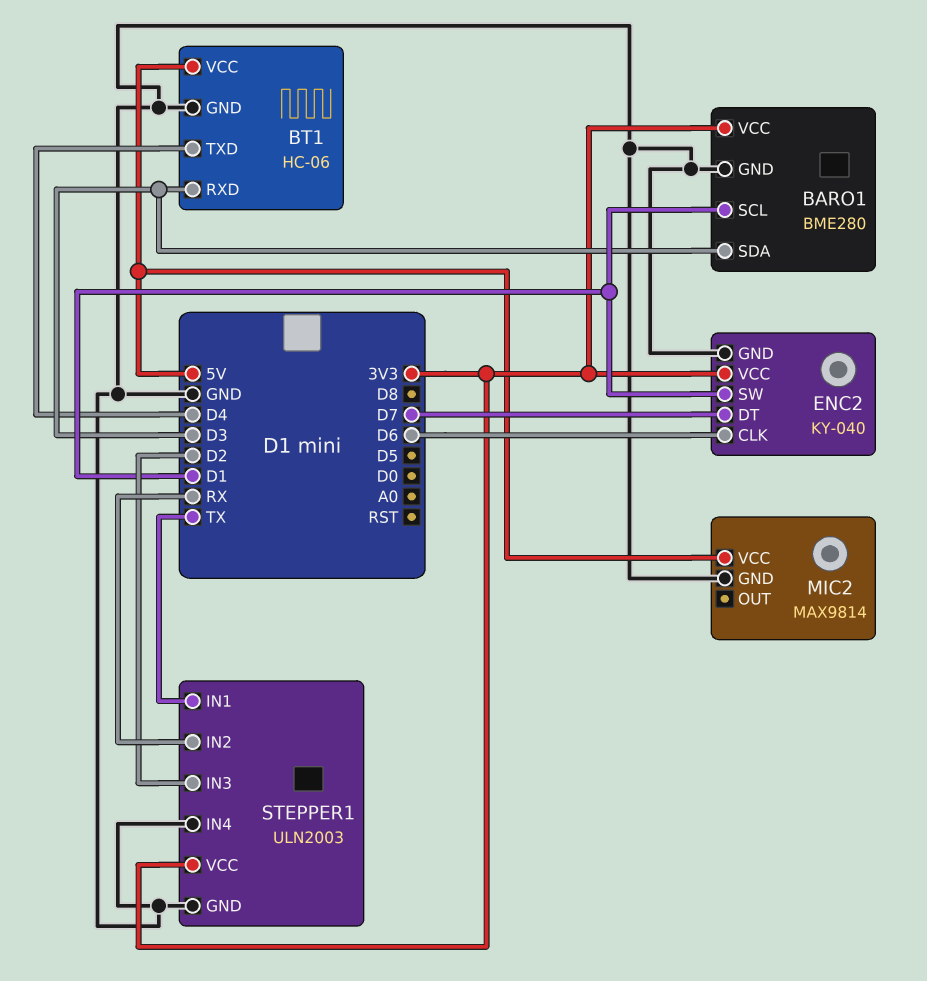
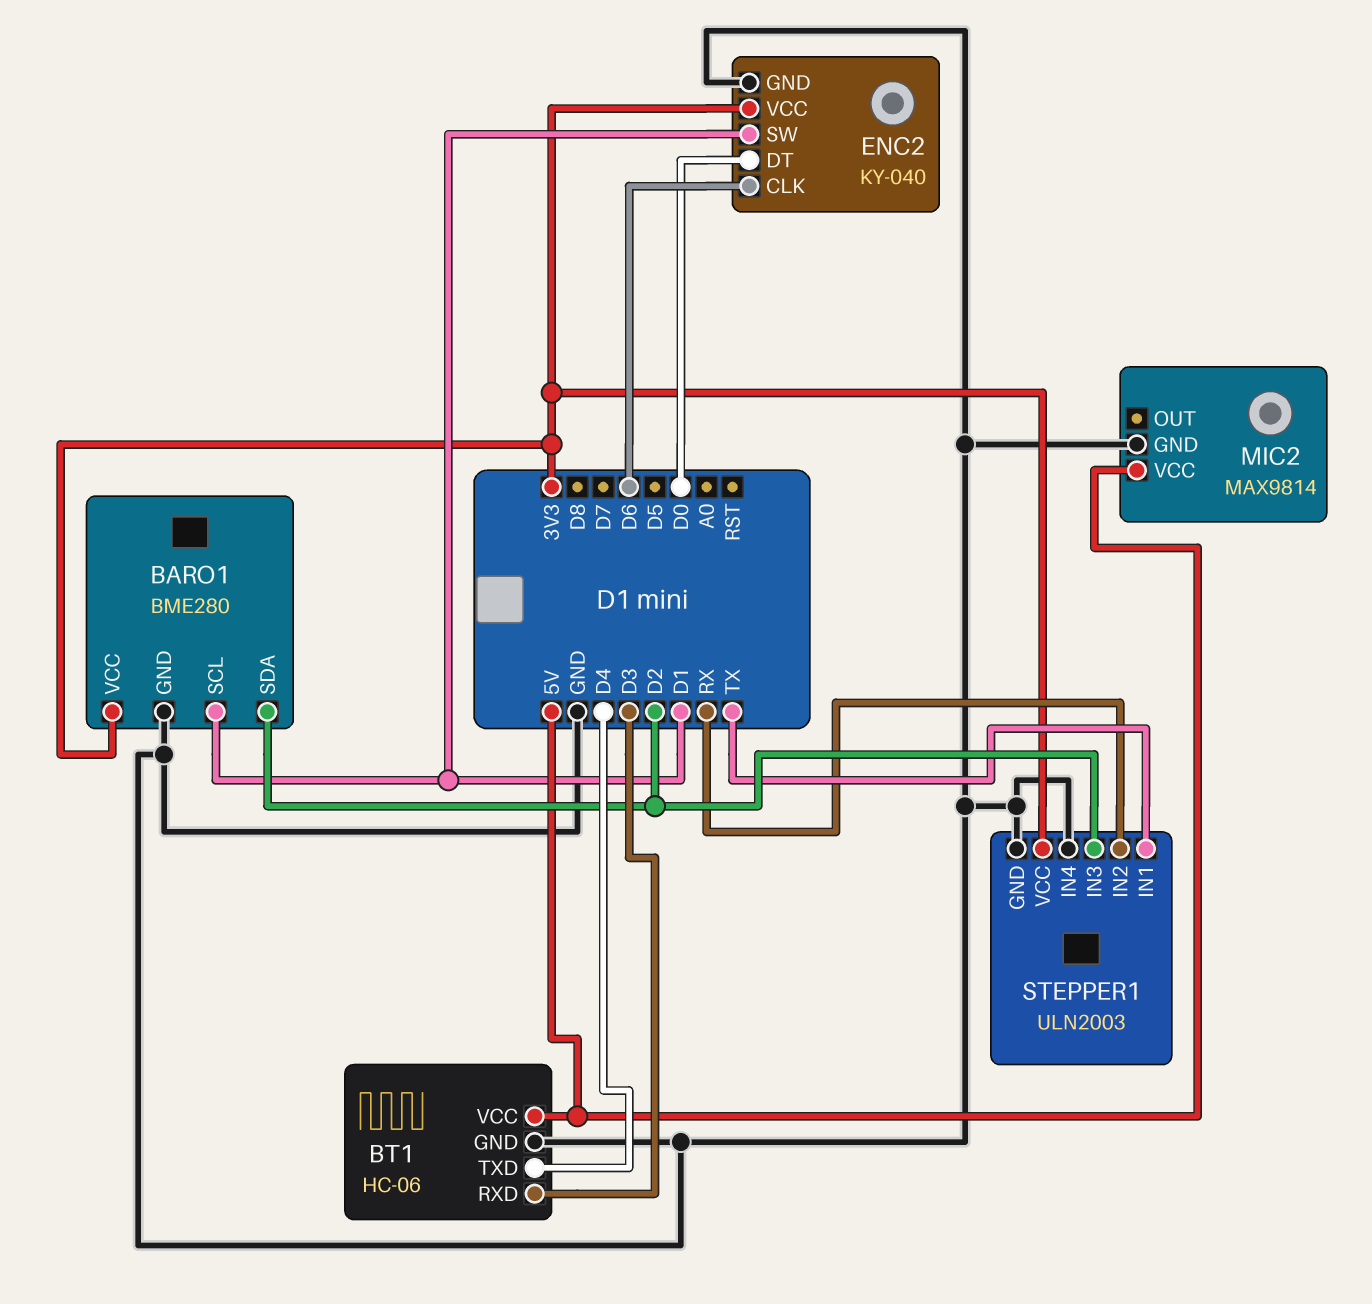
BARO1 pin SDA: D3 -> D2
ENC2 pin DT: D7 -> D0

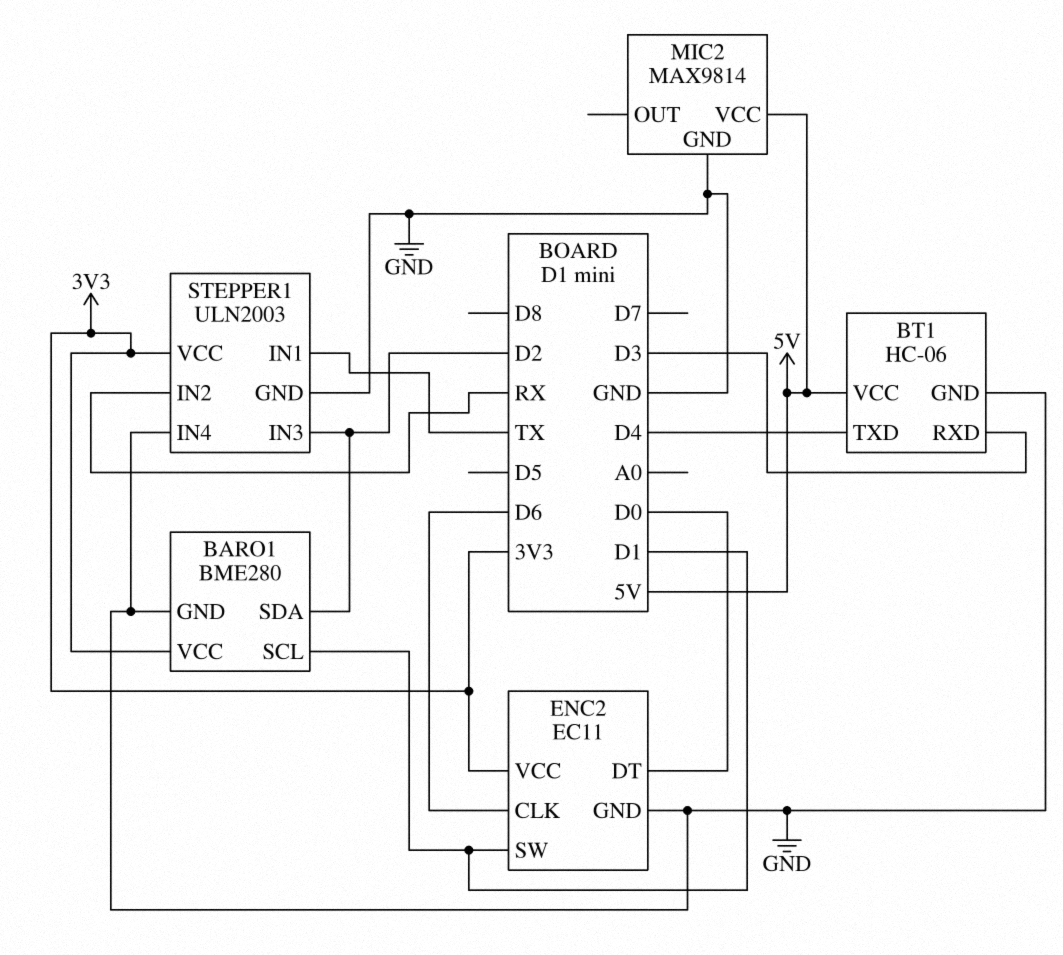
ENC2: KY-040 -> EC11

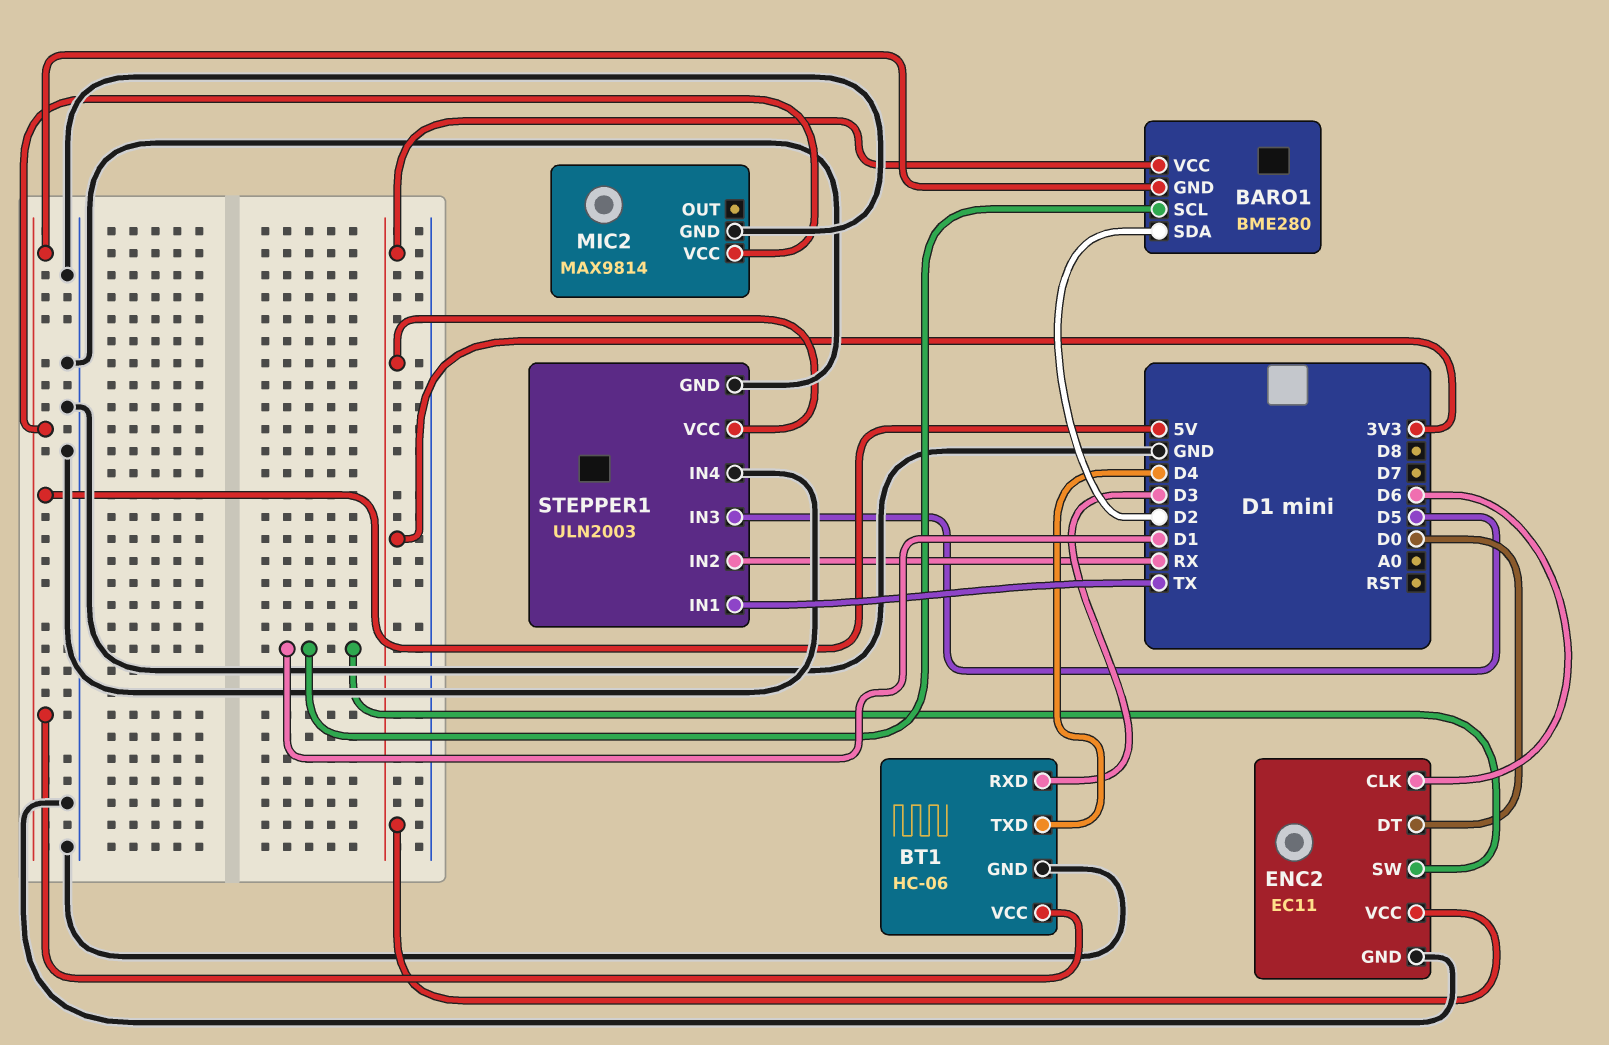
BARO1 pin GND: GND -> 5V
STEPPER1 pin IN3: D2 -> D5

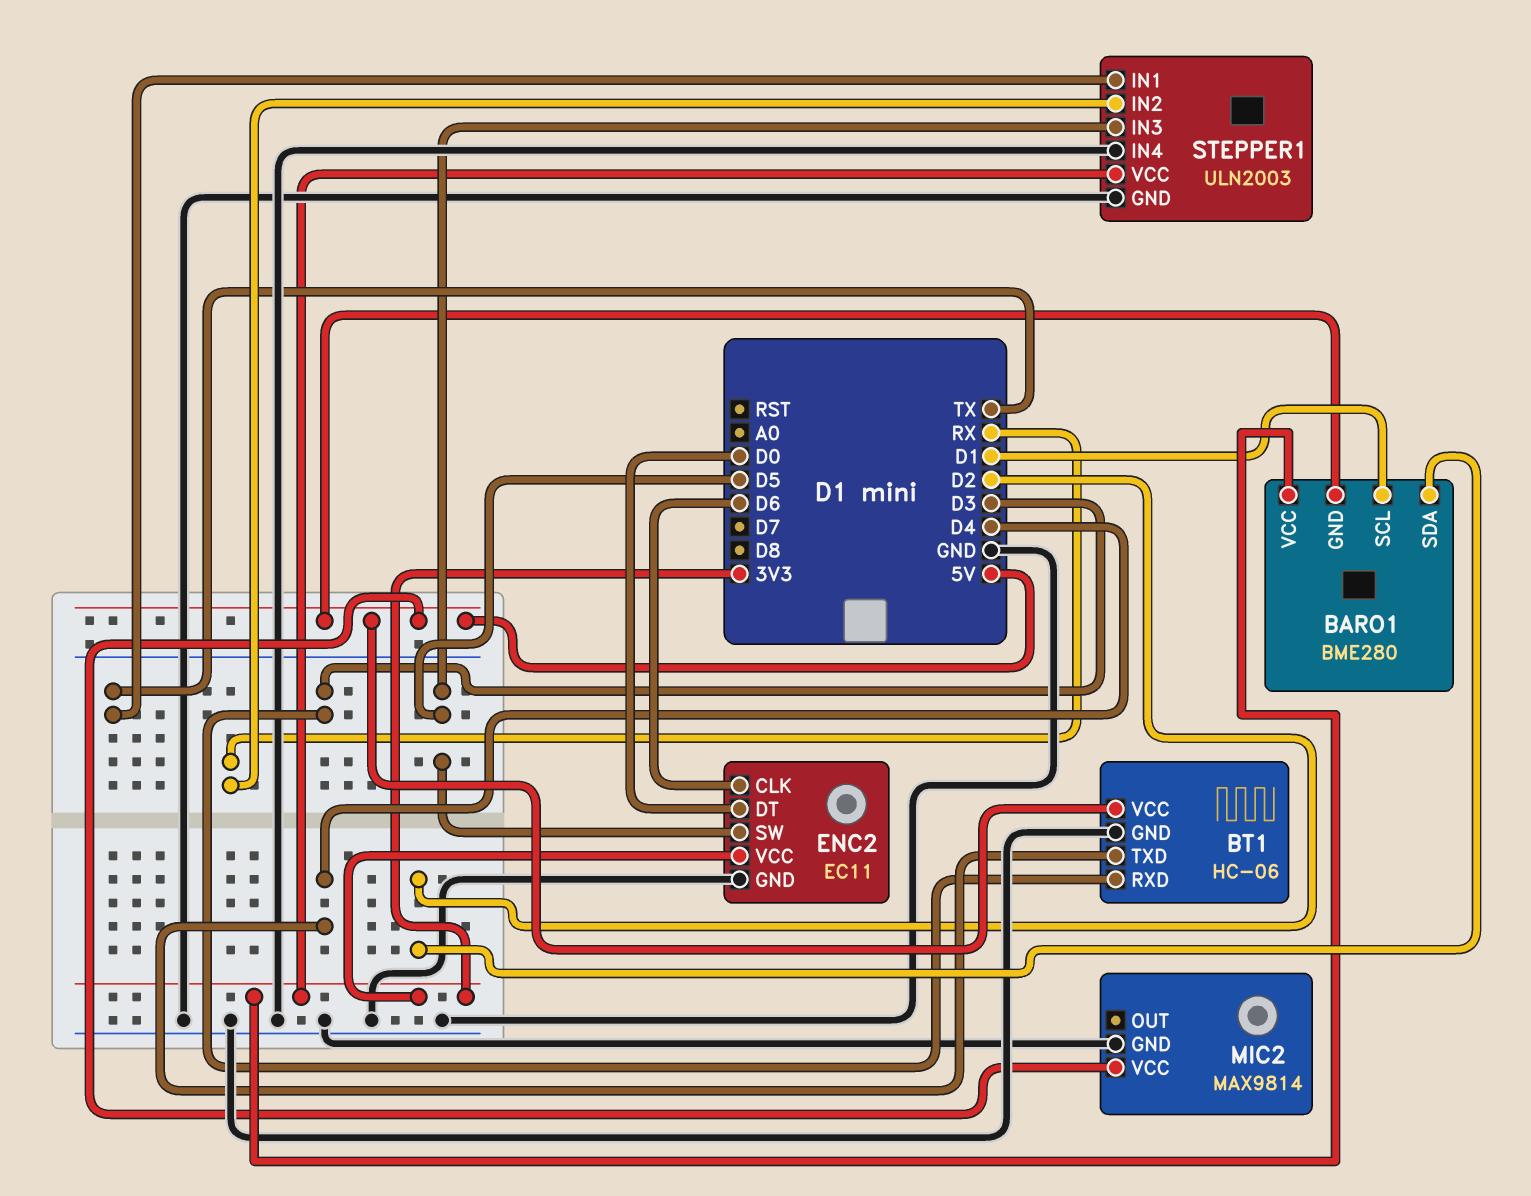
ENC2 pin SW: D1 -> D5

